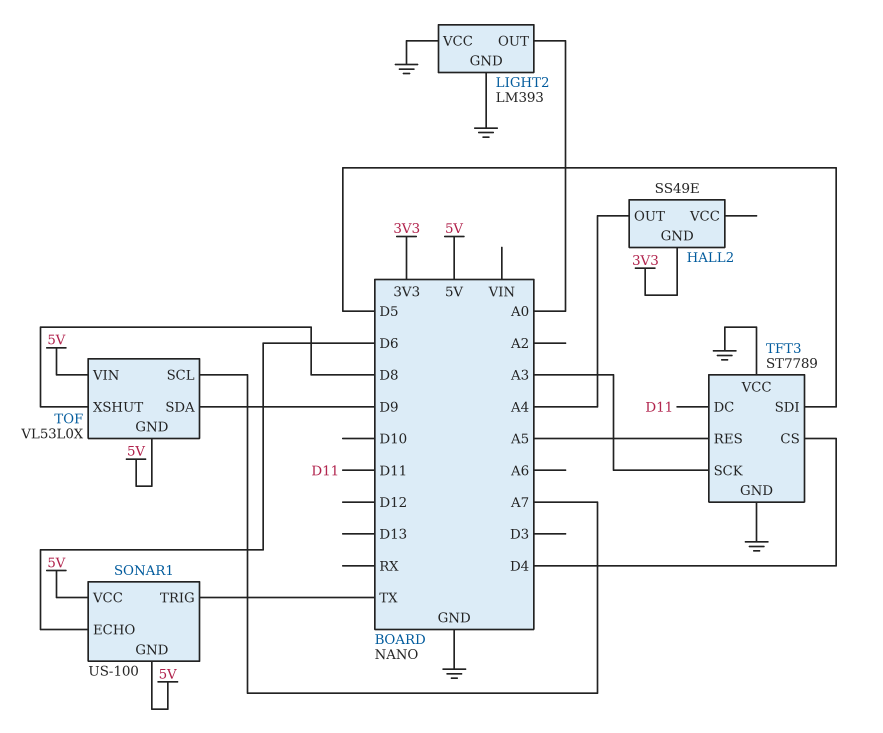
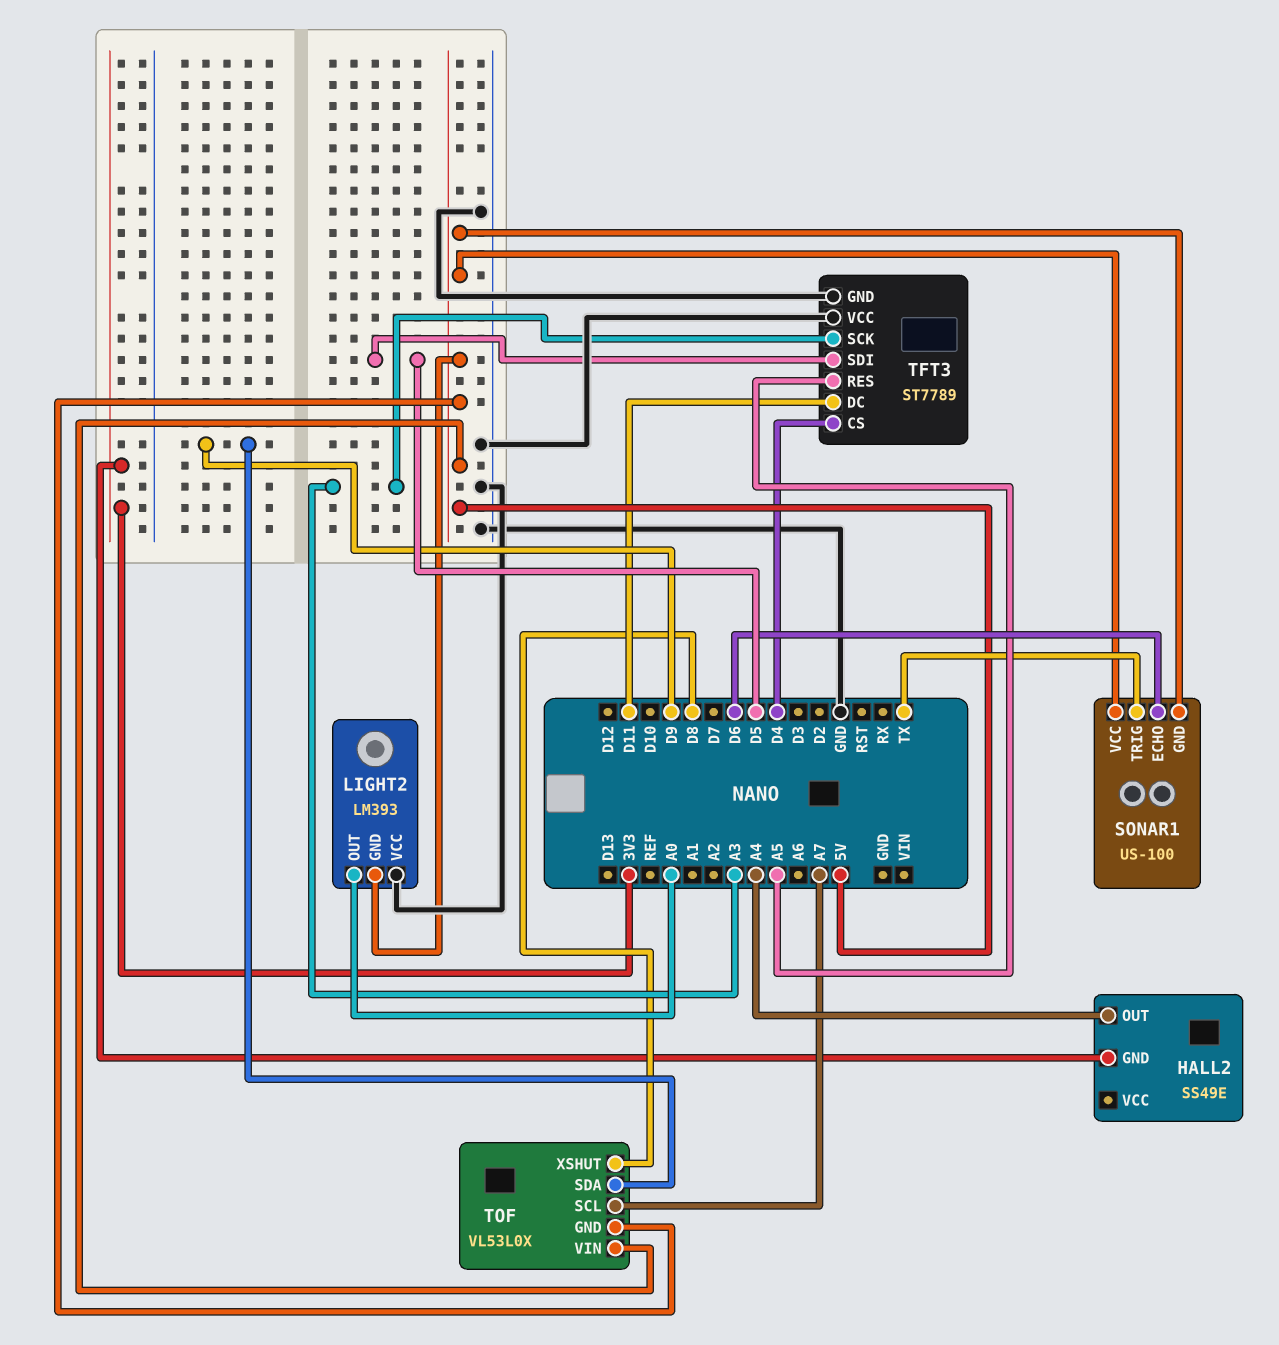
LIGHT2 pin GND: GND -> 5V

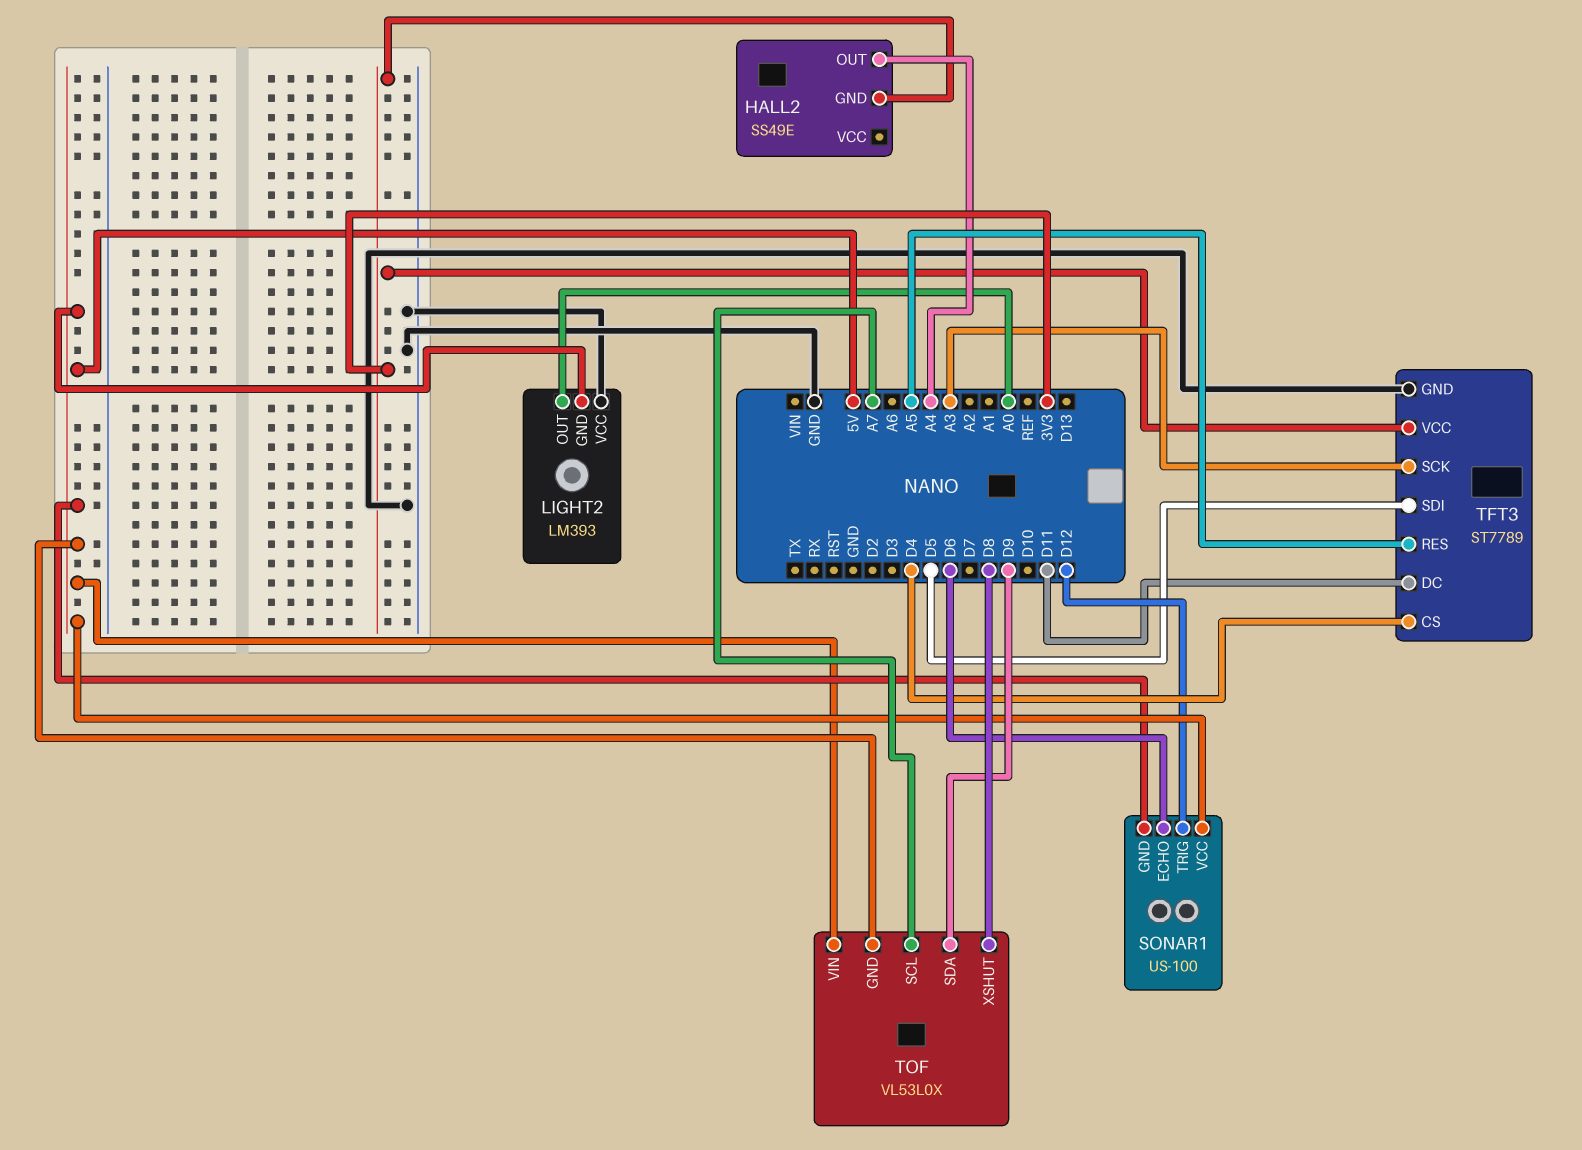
SONAR1 pin TRIG: TX -> D12
TFT3 pin VCC: GND -> 3V3

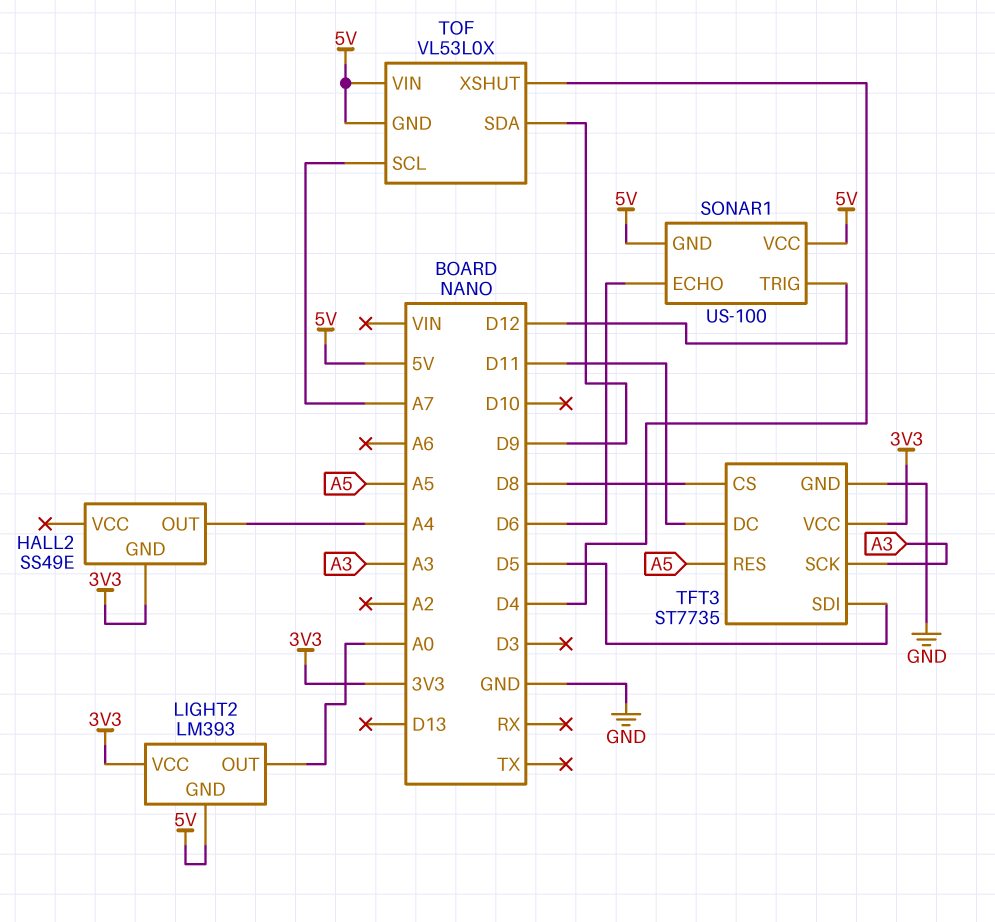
LIGHT2 pin VCC: GND -> 3V3
TFT3: ST7789 -> ST7735
TFT3 pin CS: D4 -> D8
TOF pin XSHUT: D8 -> D4

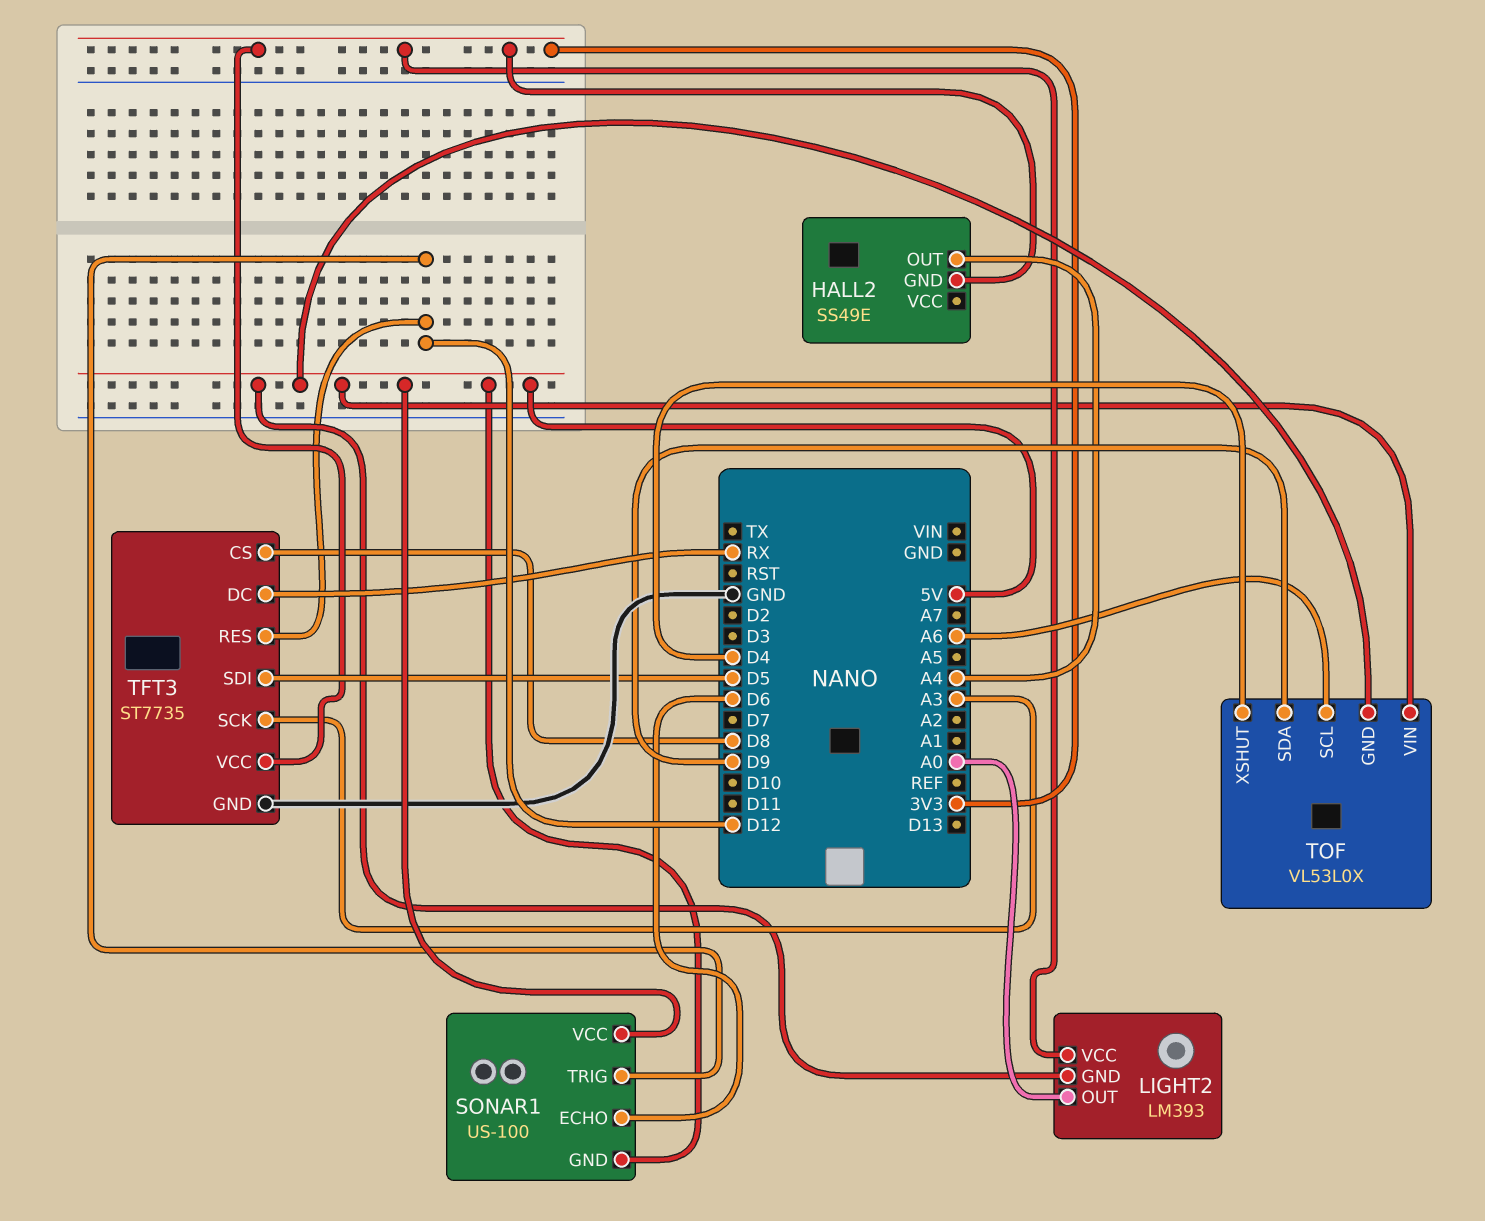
TFT3 pin DC: D11 -> RX
TFT3 pin RES: A5 -> D12
TOF pin SCL: A7 -> A6

